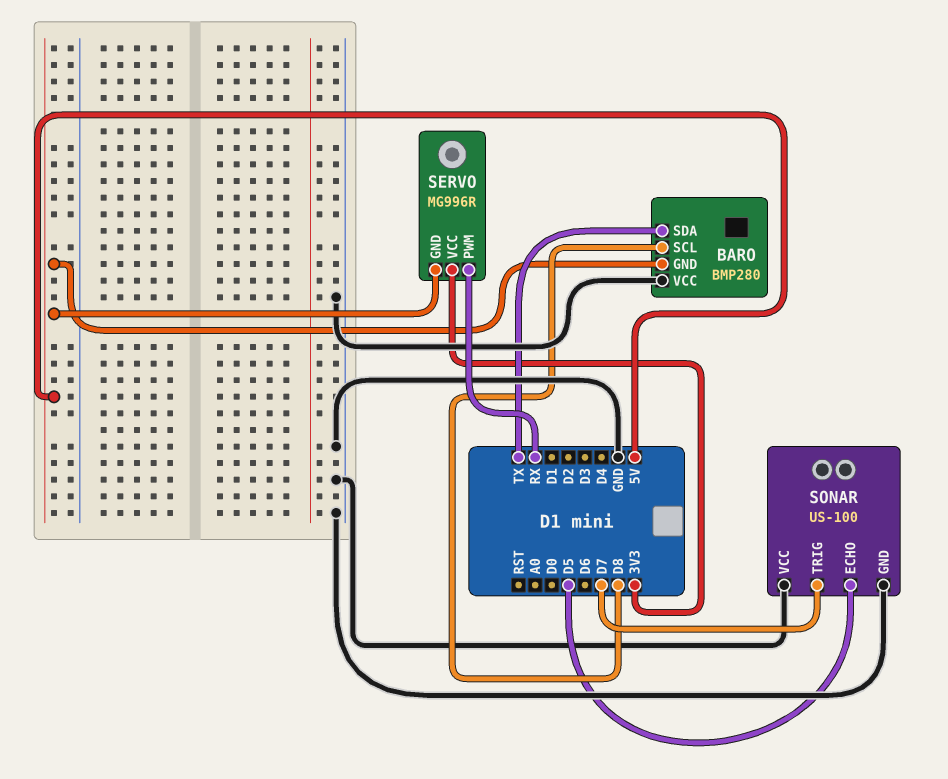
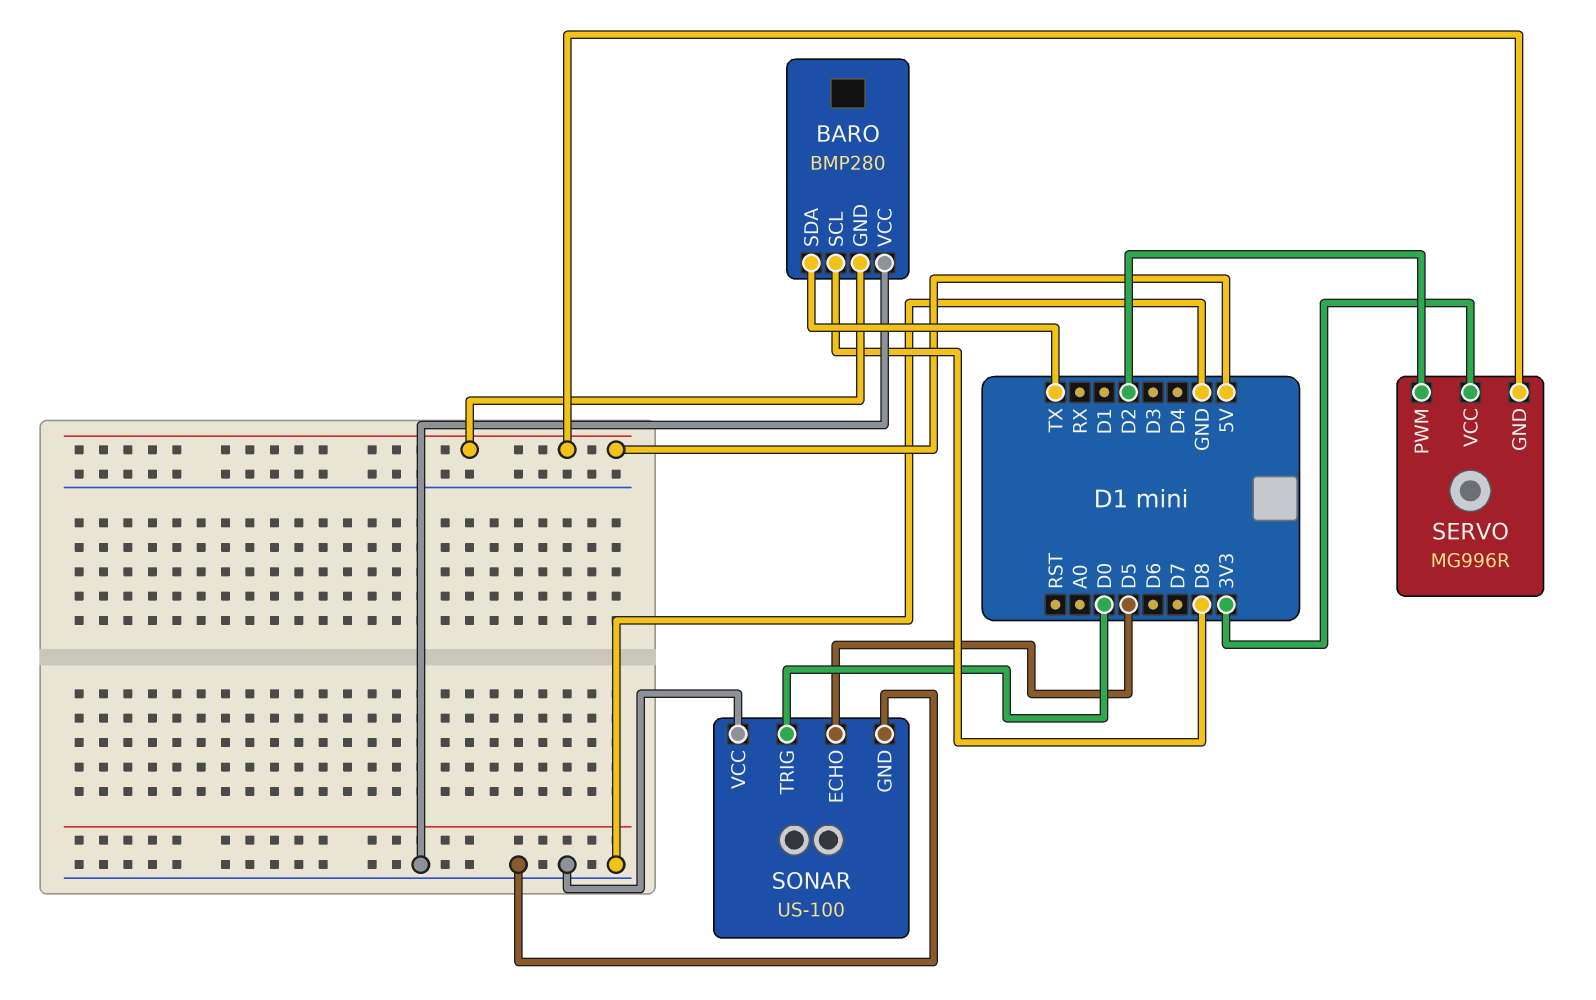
SERVO pin PWM: RX -> D2
SONAR pin TRIG: D7 -> D0

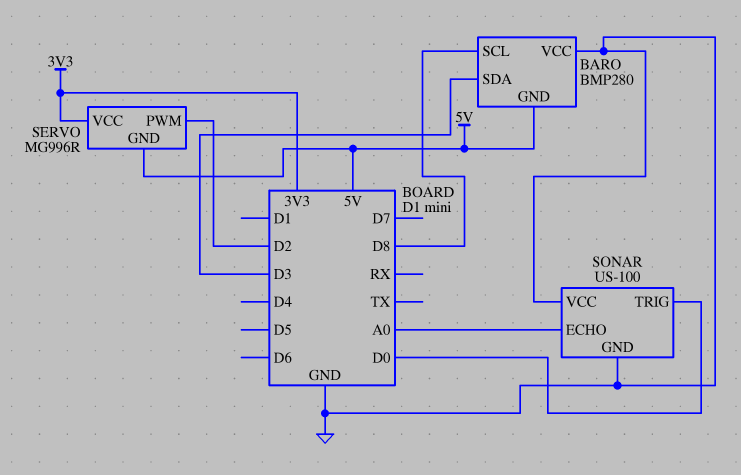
BARO pin SDA: TX -> D3
SONAR pin ECHO: D5 -> A0

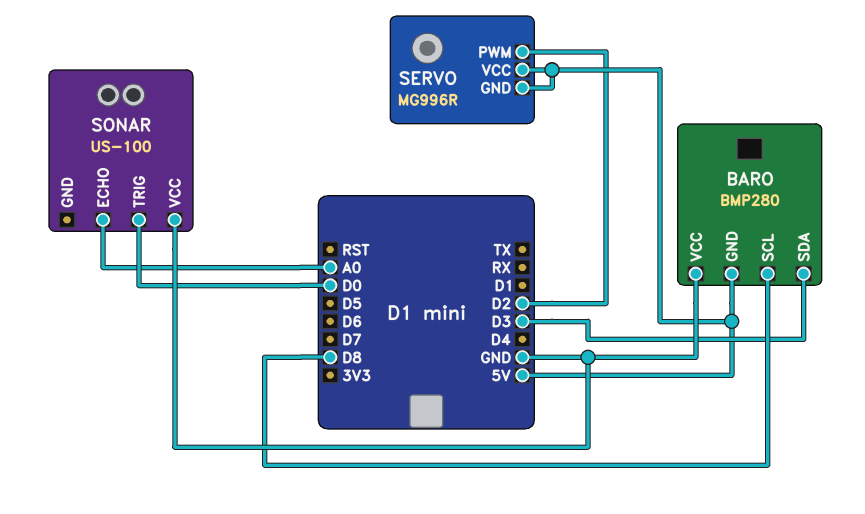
SERVO pin VCC: 3V3 -> 5V
SONAR pin GND: GND -> none

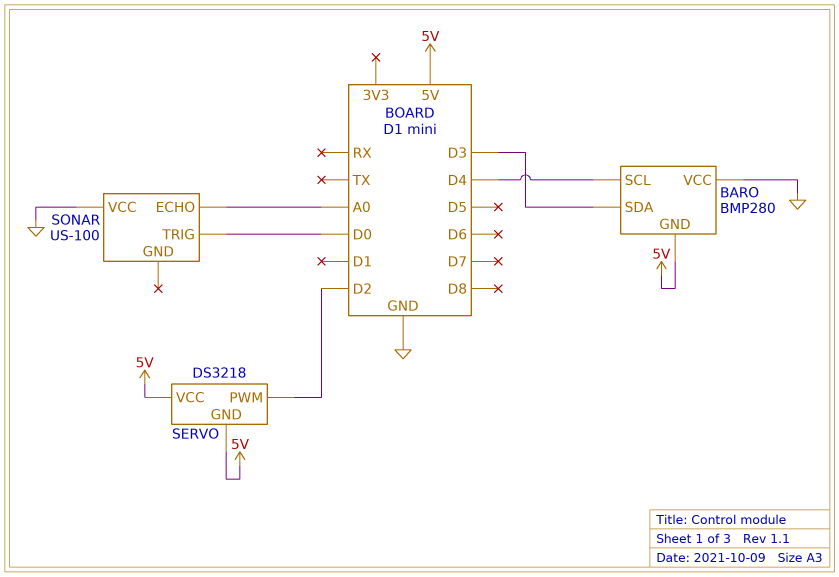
BARO pin SCL: D8 -> D4
SERVO: MG996R -> DS3218

